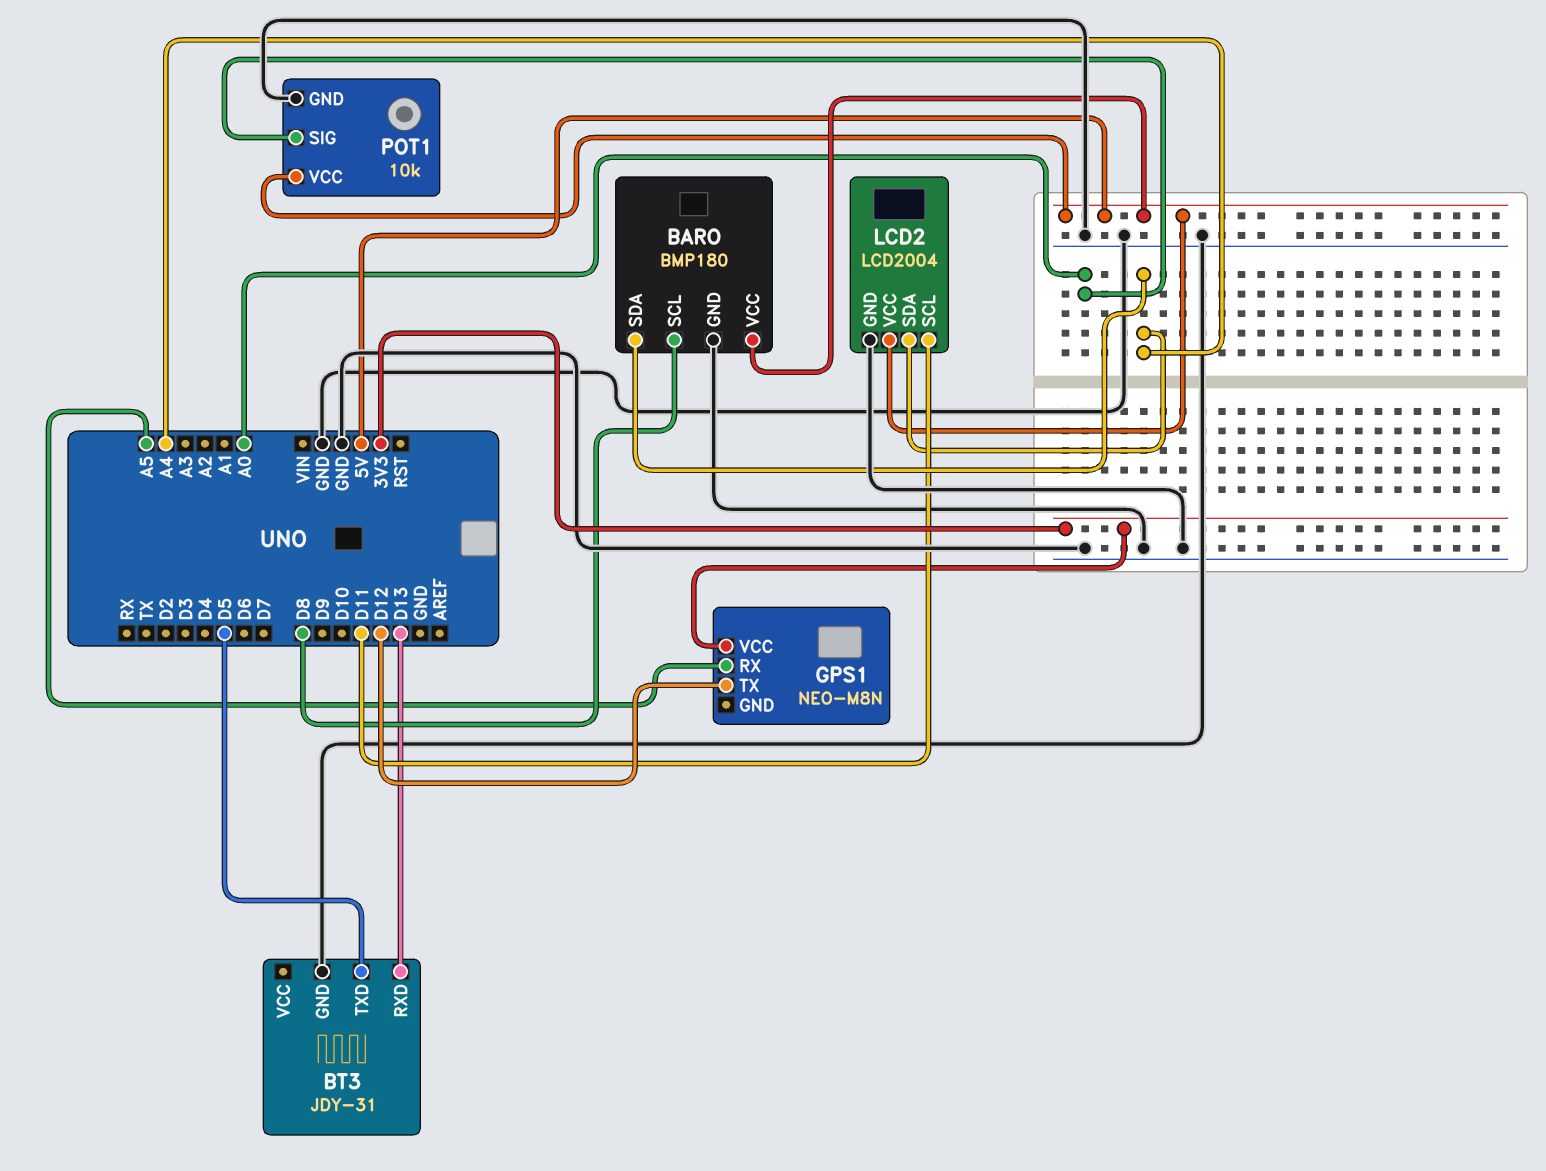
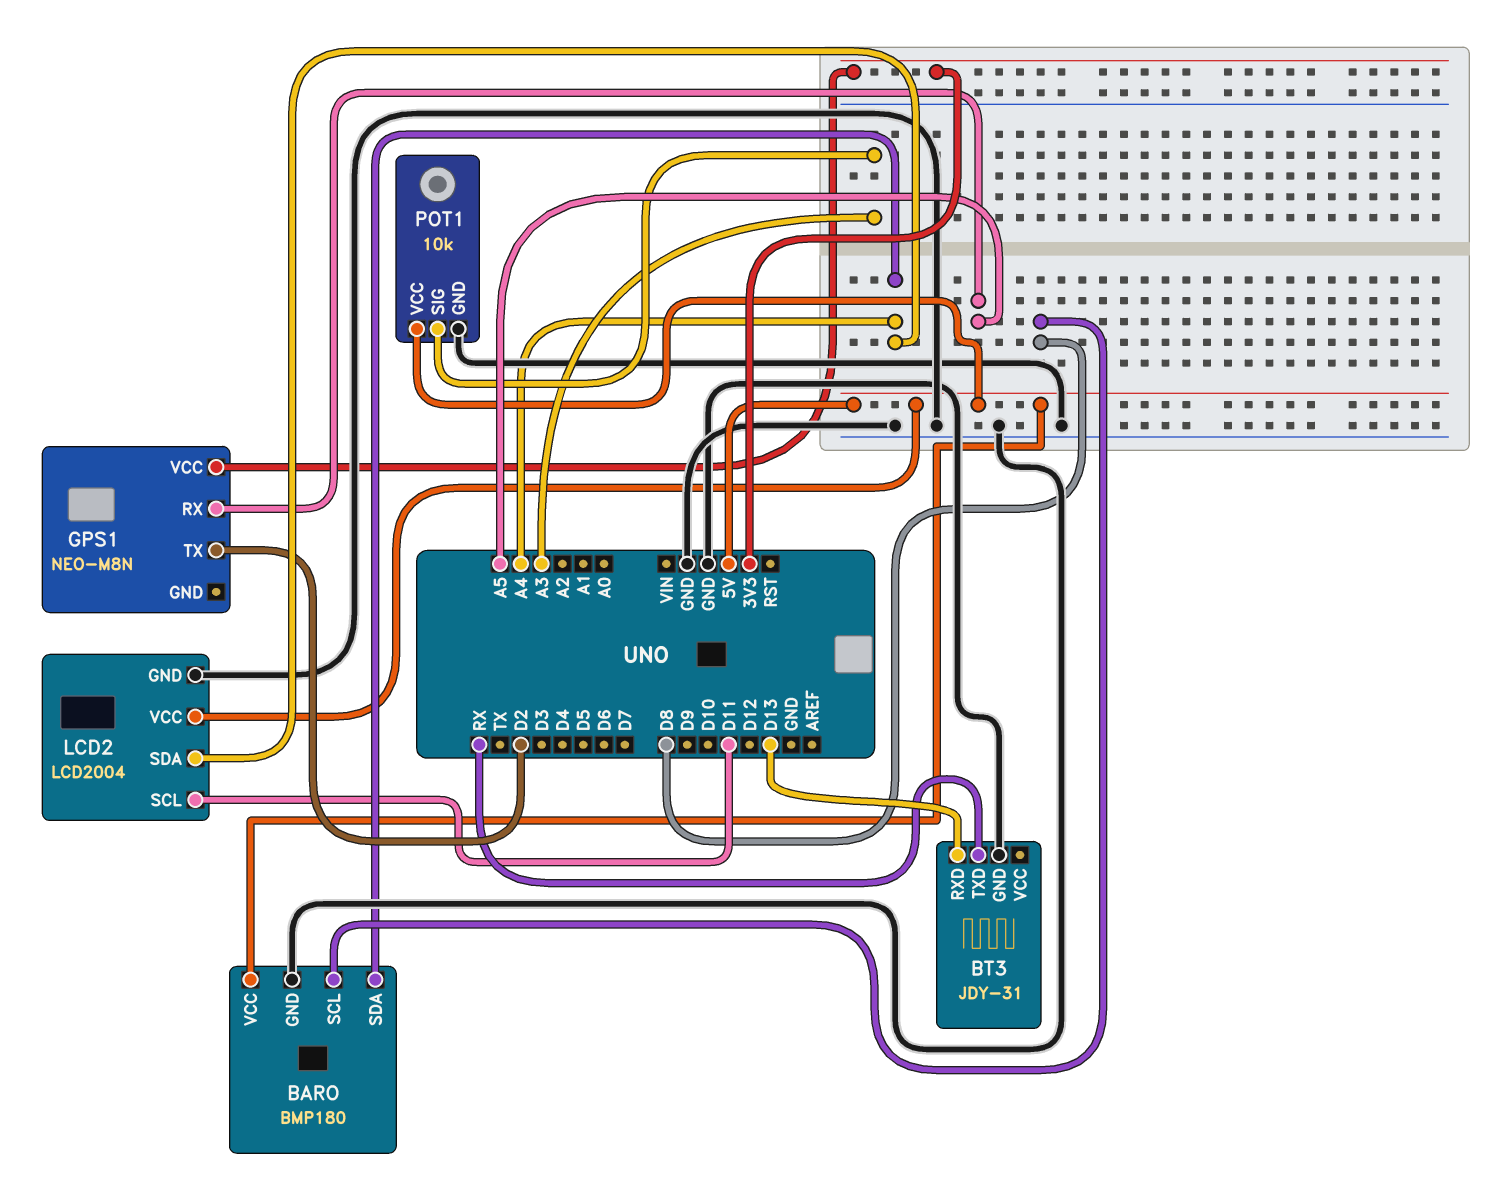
BT3 pin TXD: D5 -> RX
GPS1 pin TX: D12 -> D2
POT1 pin SIG: A0 -> A3

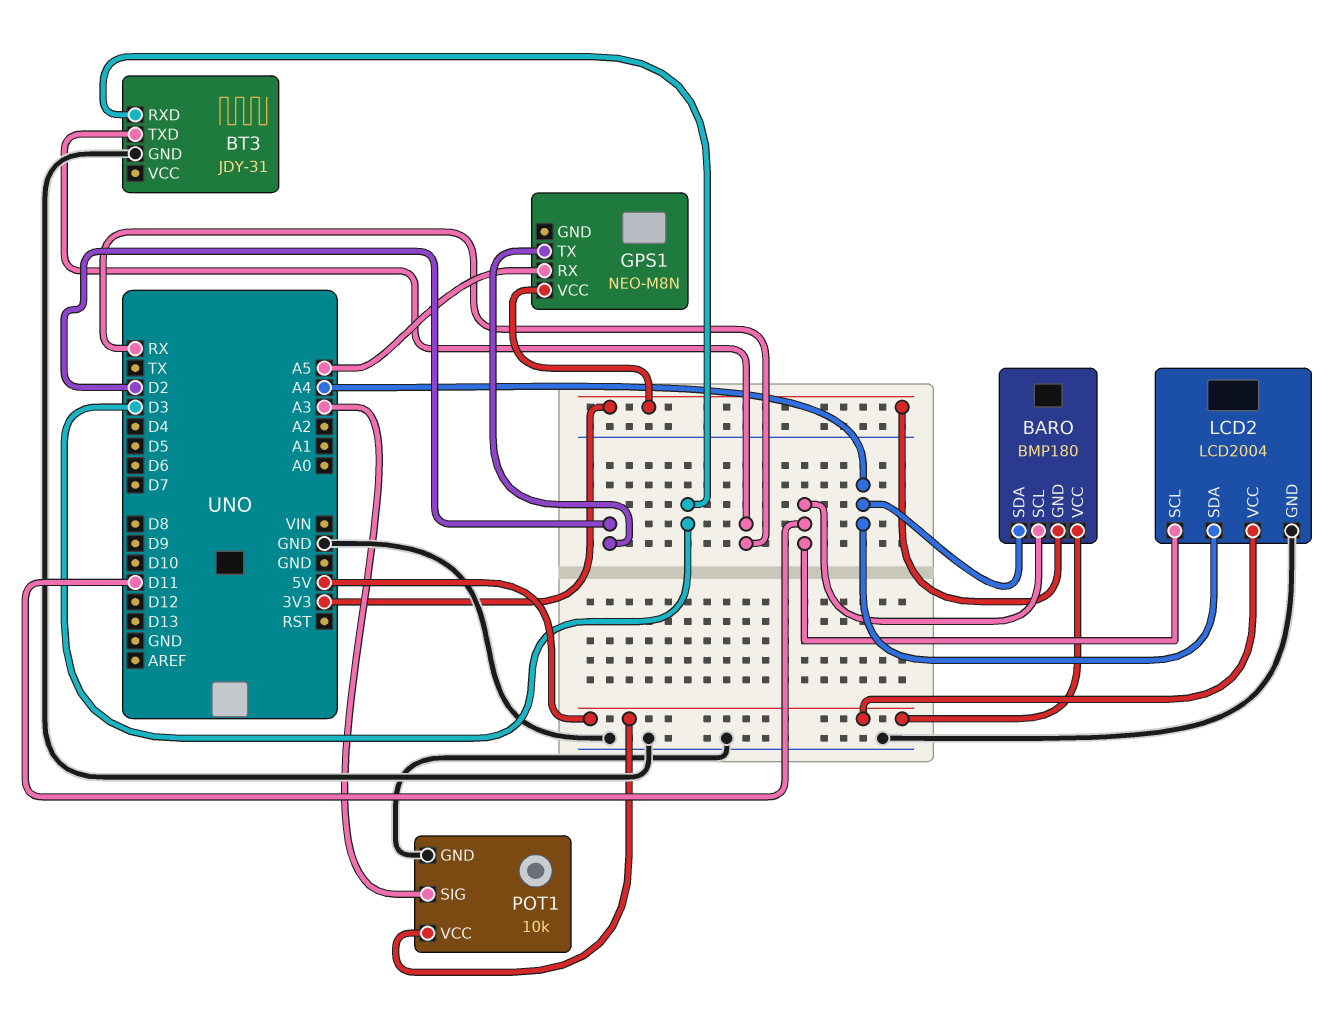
BARO pin GND: GND -> 3V3
BARO pin SCL: D8 -> D11
BT3 pin RXD: D13 -> D3

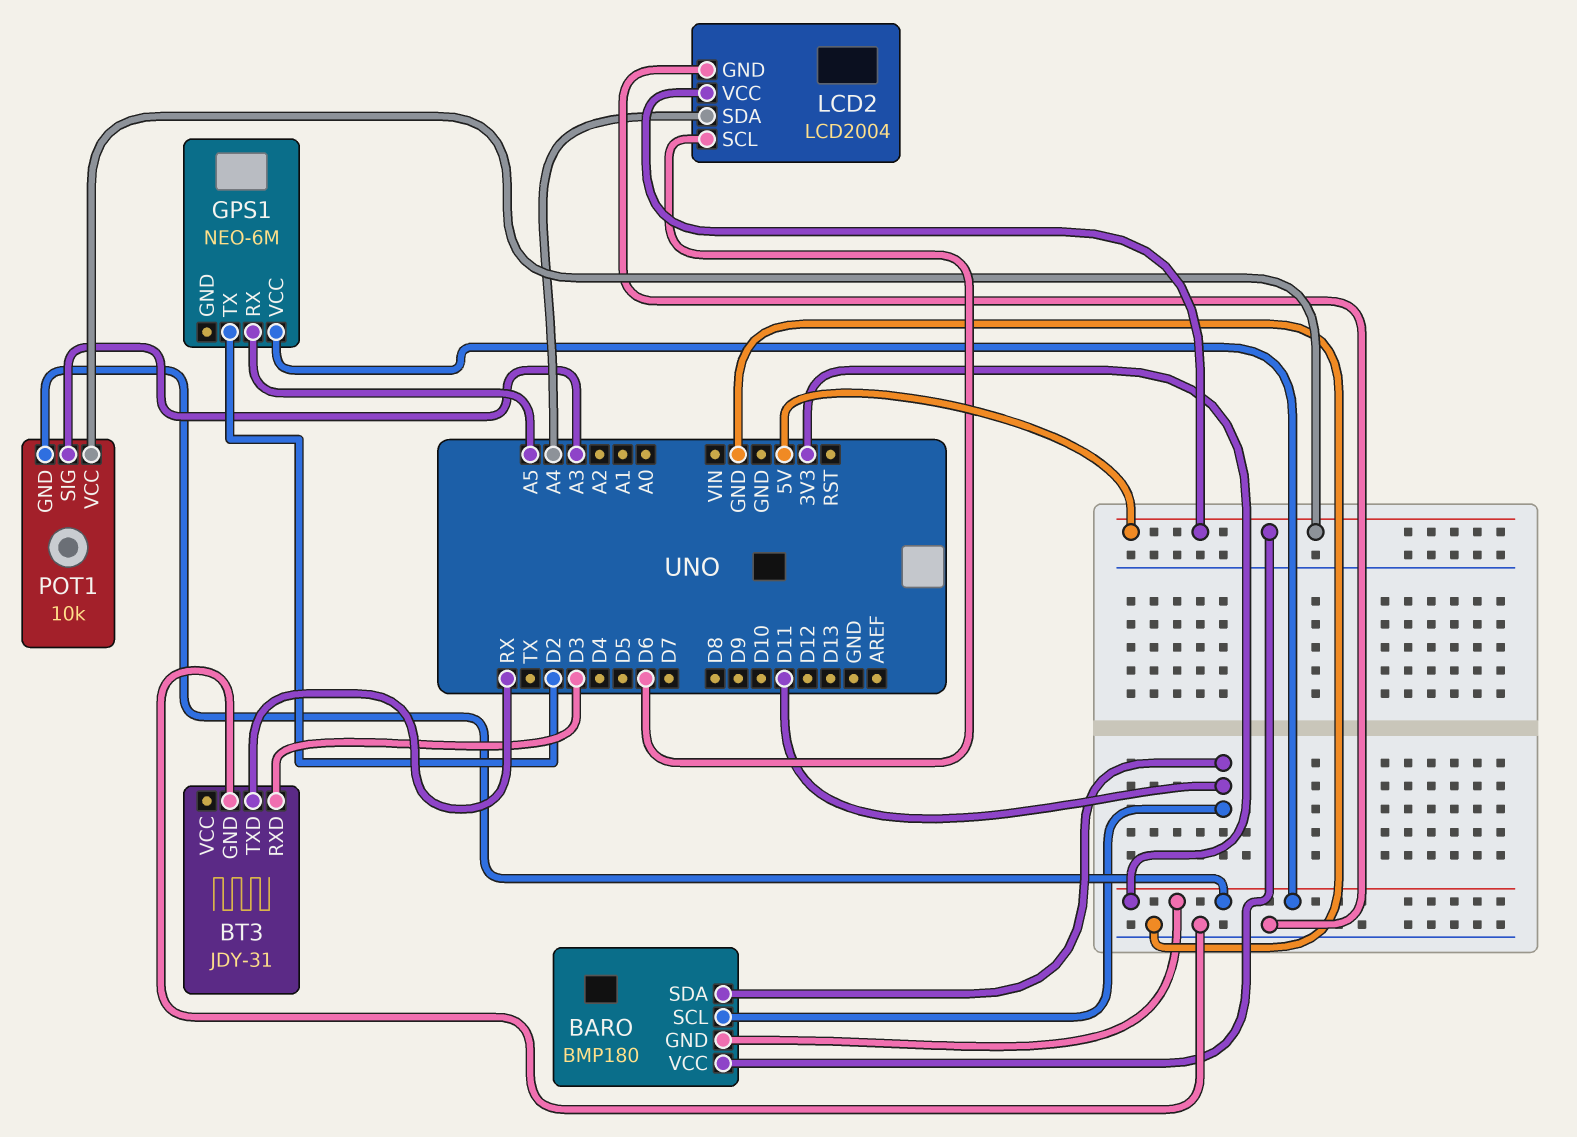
BARO pin SDA: A4 -> D11
GPS1: NEO-M8N -> NEO-6M
LCD2 pin SCL: D11 -> D6
POT1 pin GND: GND -> 3V3

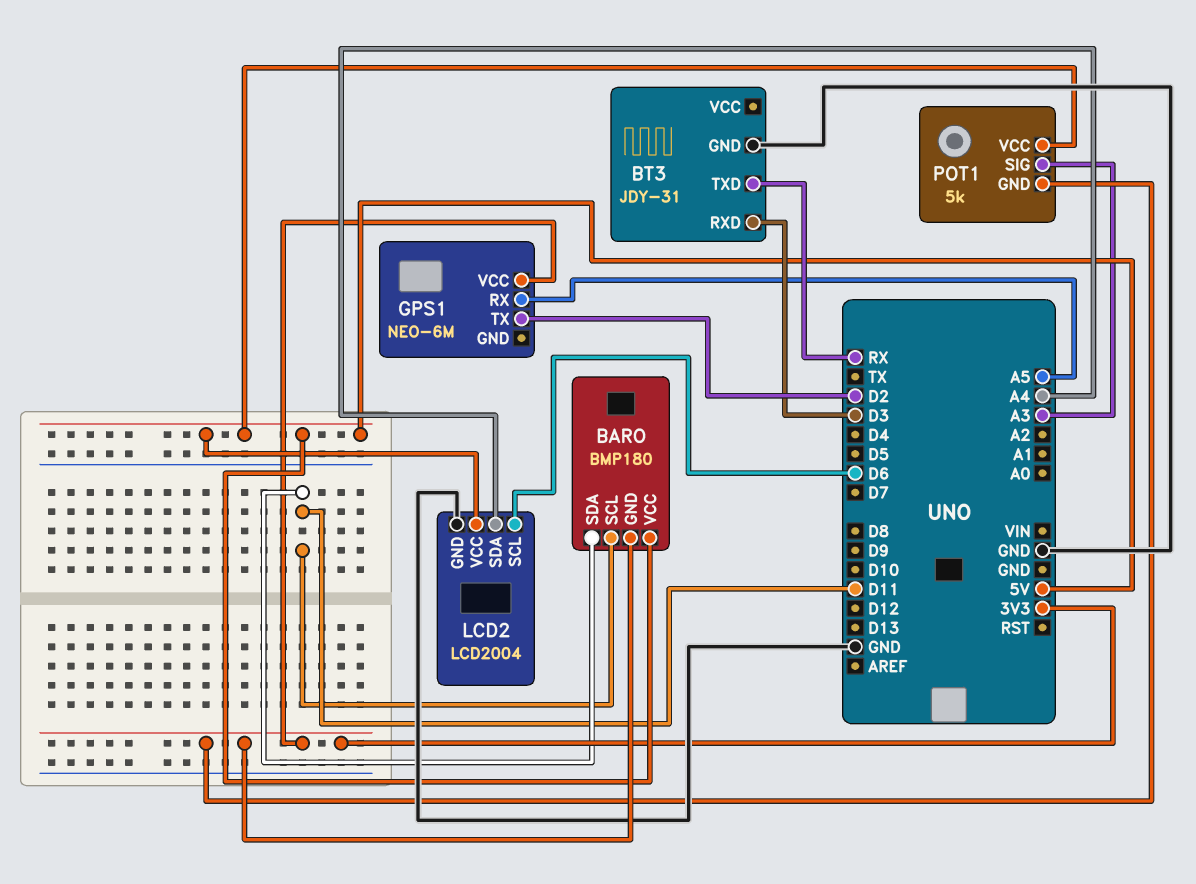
POT1: 10k -> 5k

